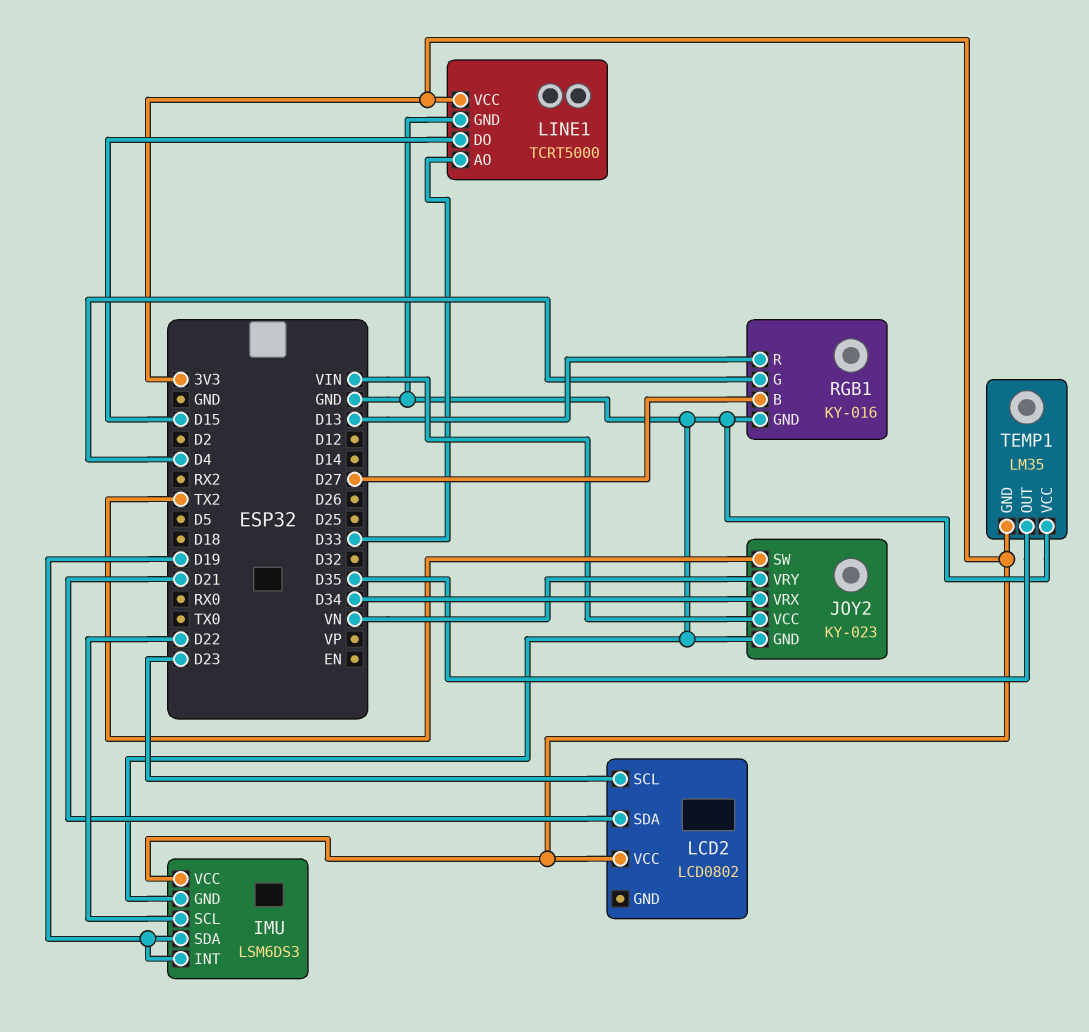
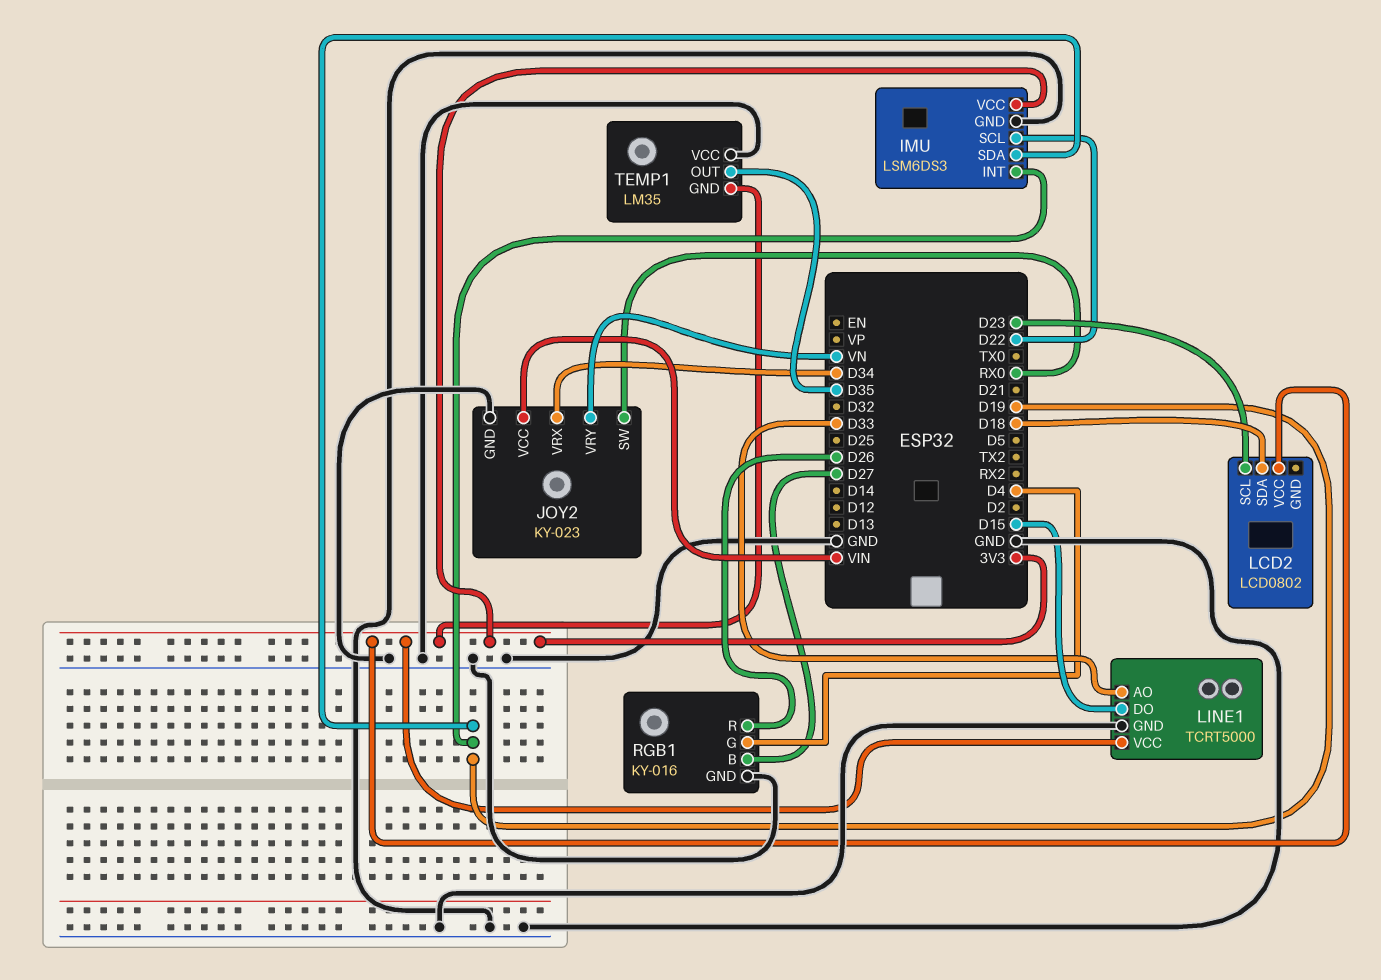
JOY2 pin SW: TX2 -> RX0
LCD2 pin SDA: D21 -> D18
RGB1 pin R: D13 -> D26

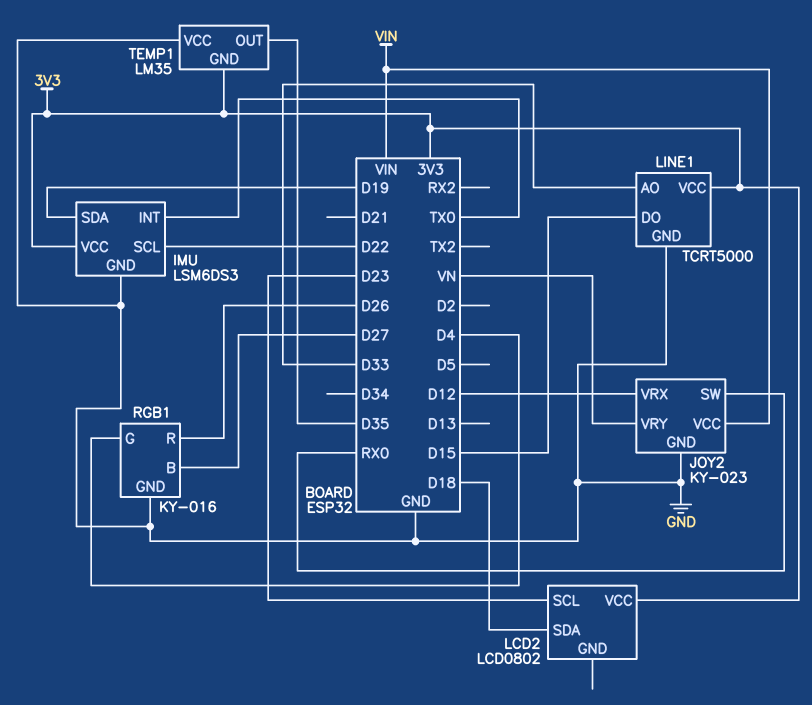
IMU pin INT: D19 -> TX0
JOY2 pin VRX: D34 -> D12

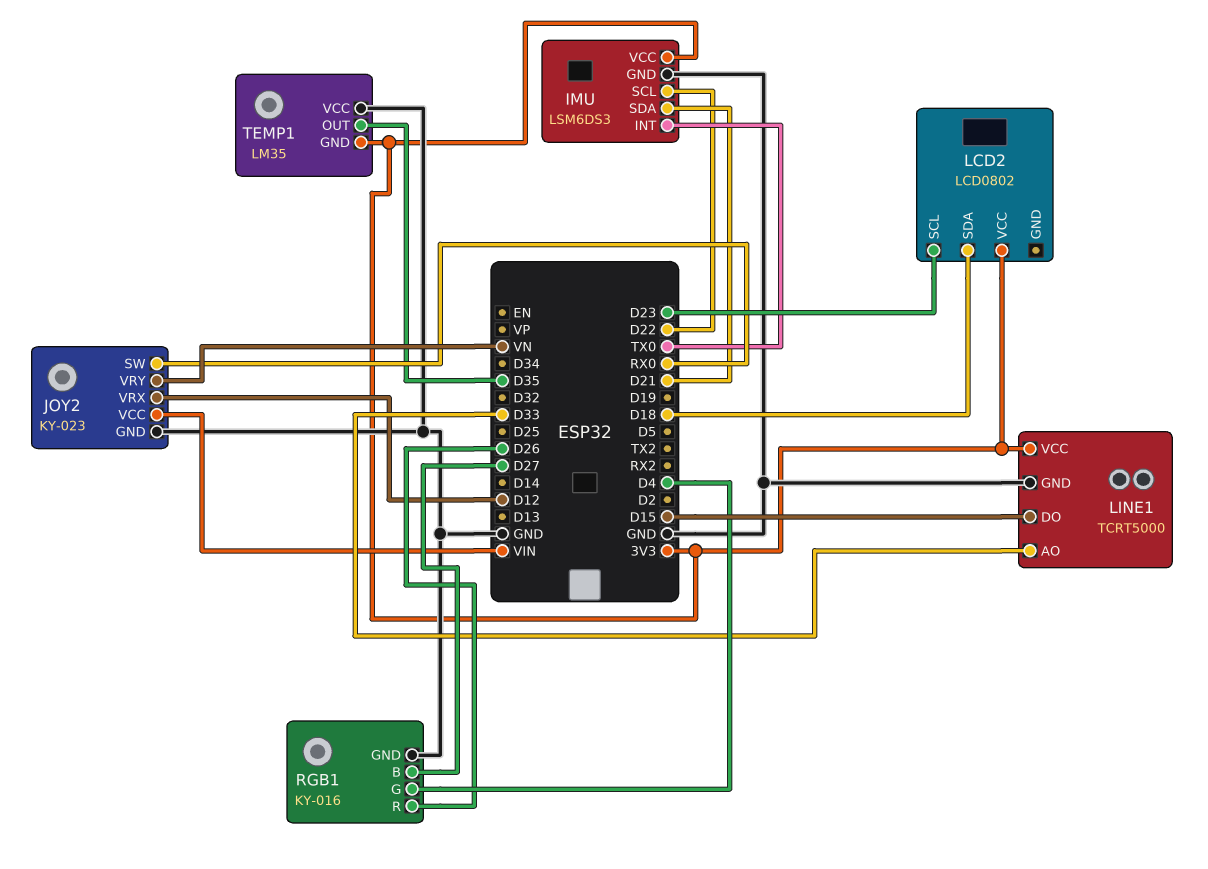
IMU pin SDA: D19 -> D21

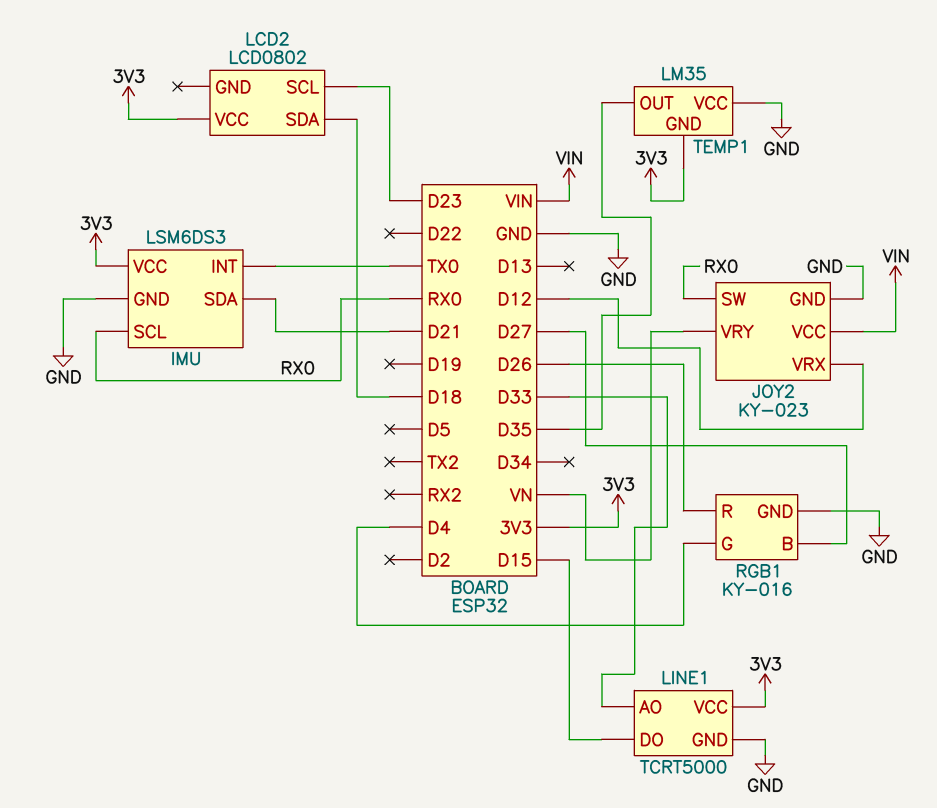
IMU pin SCL: D22 -> RX0

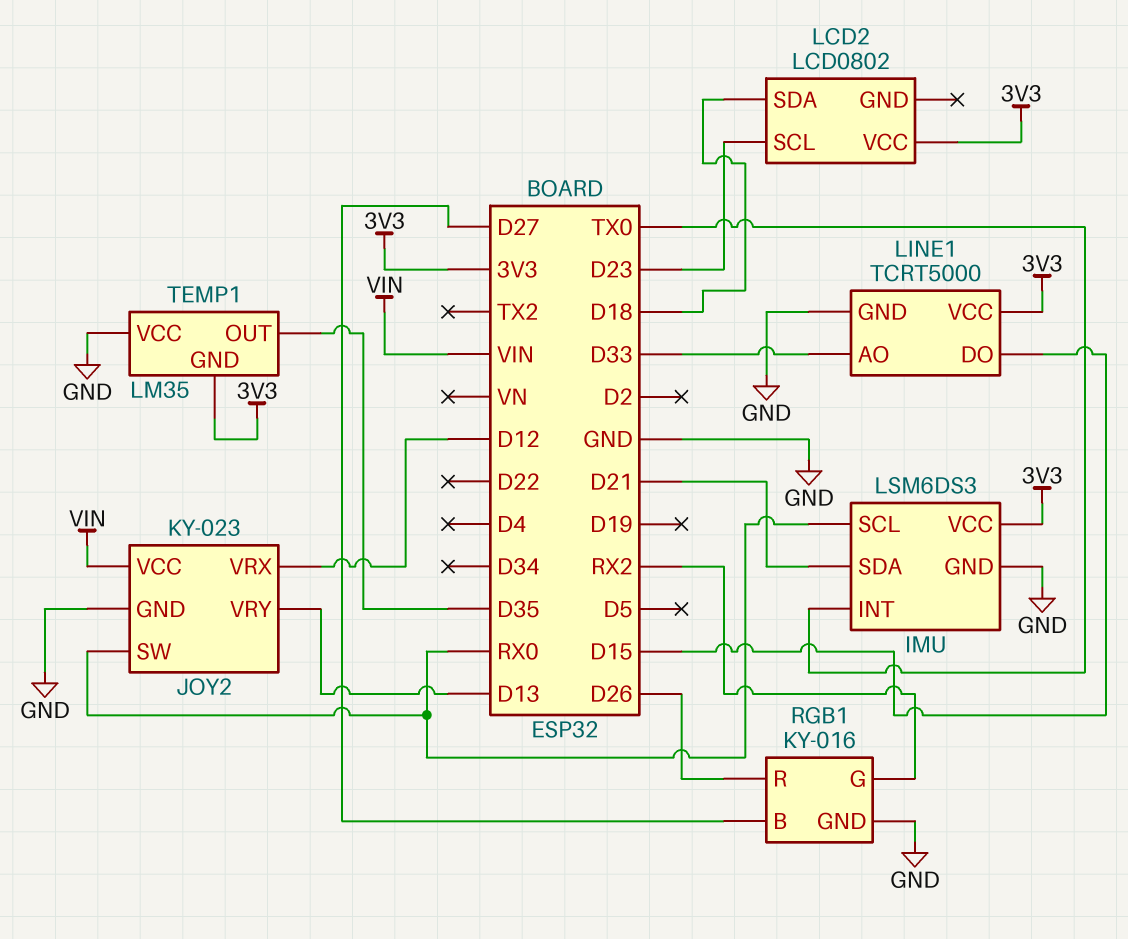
JOY2 pin VRY: VN -> D13
RGB1 pin G: D4 -> RX2

